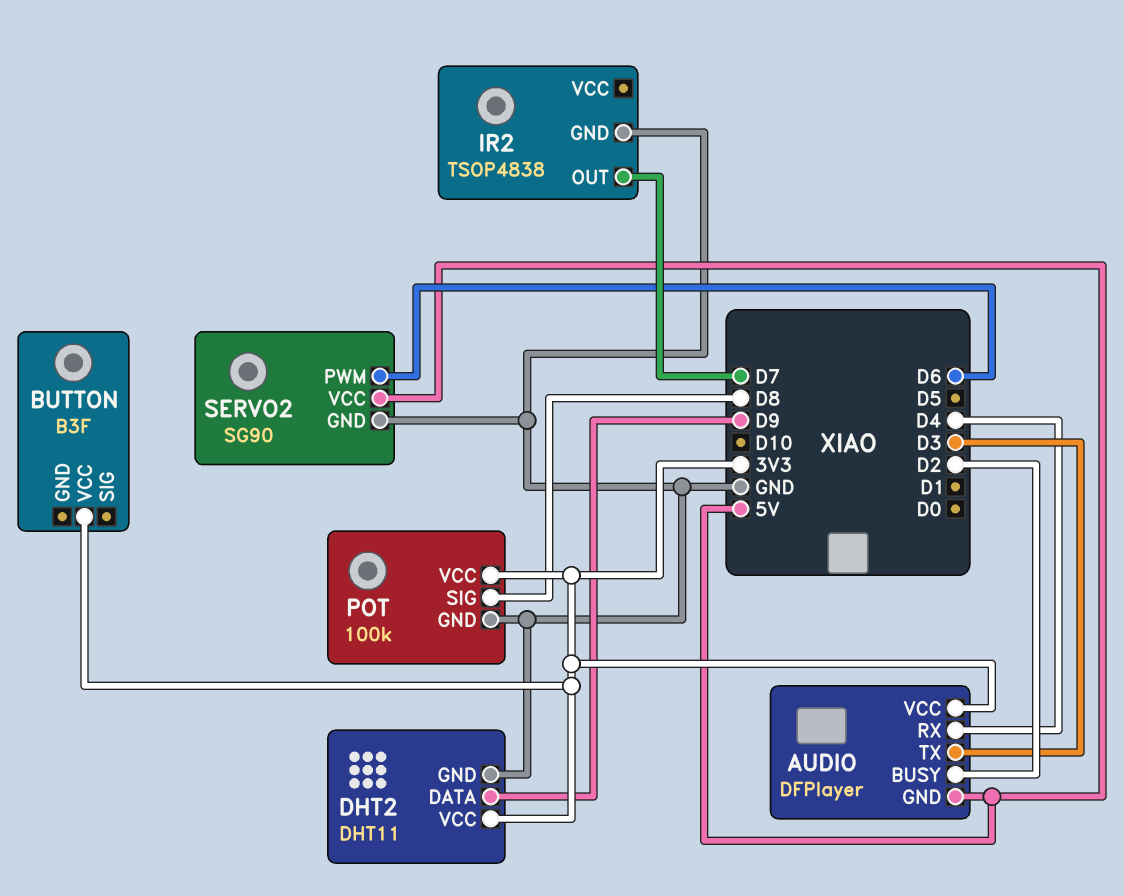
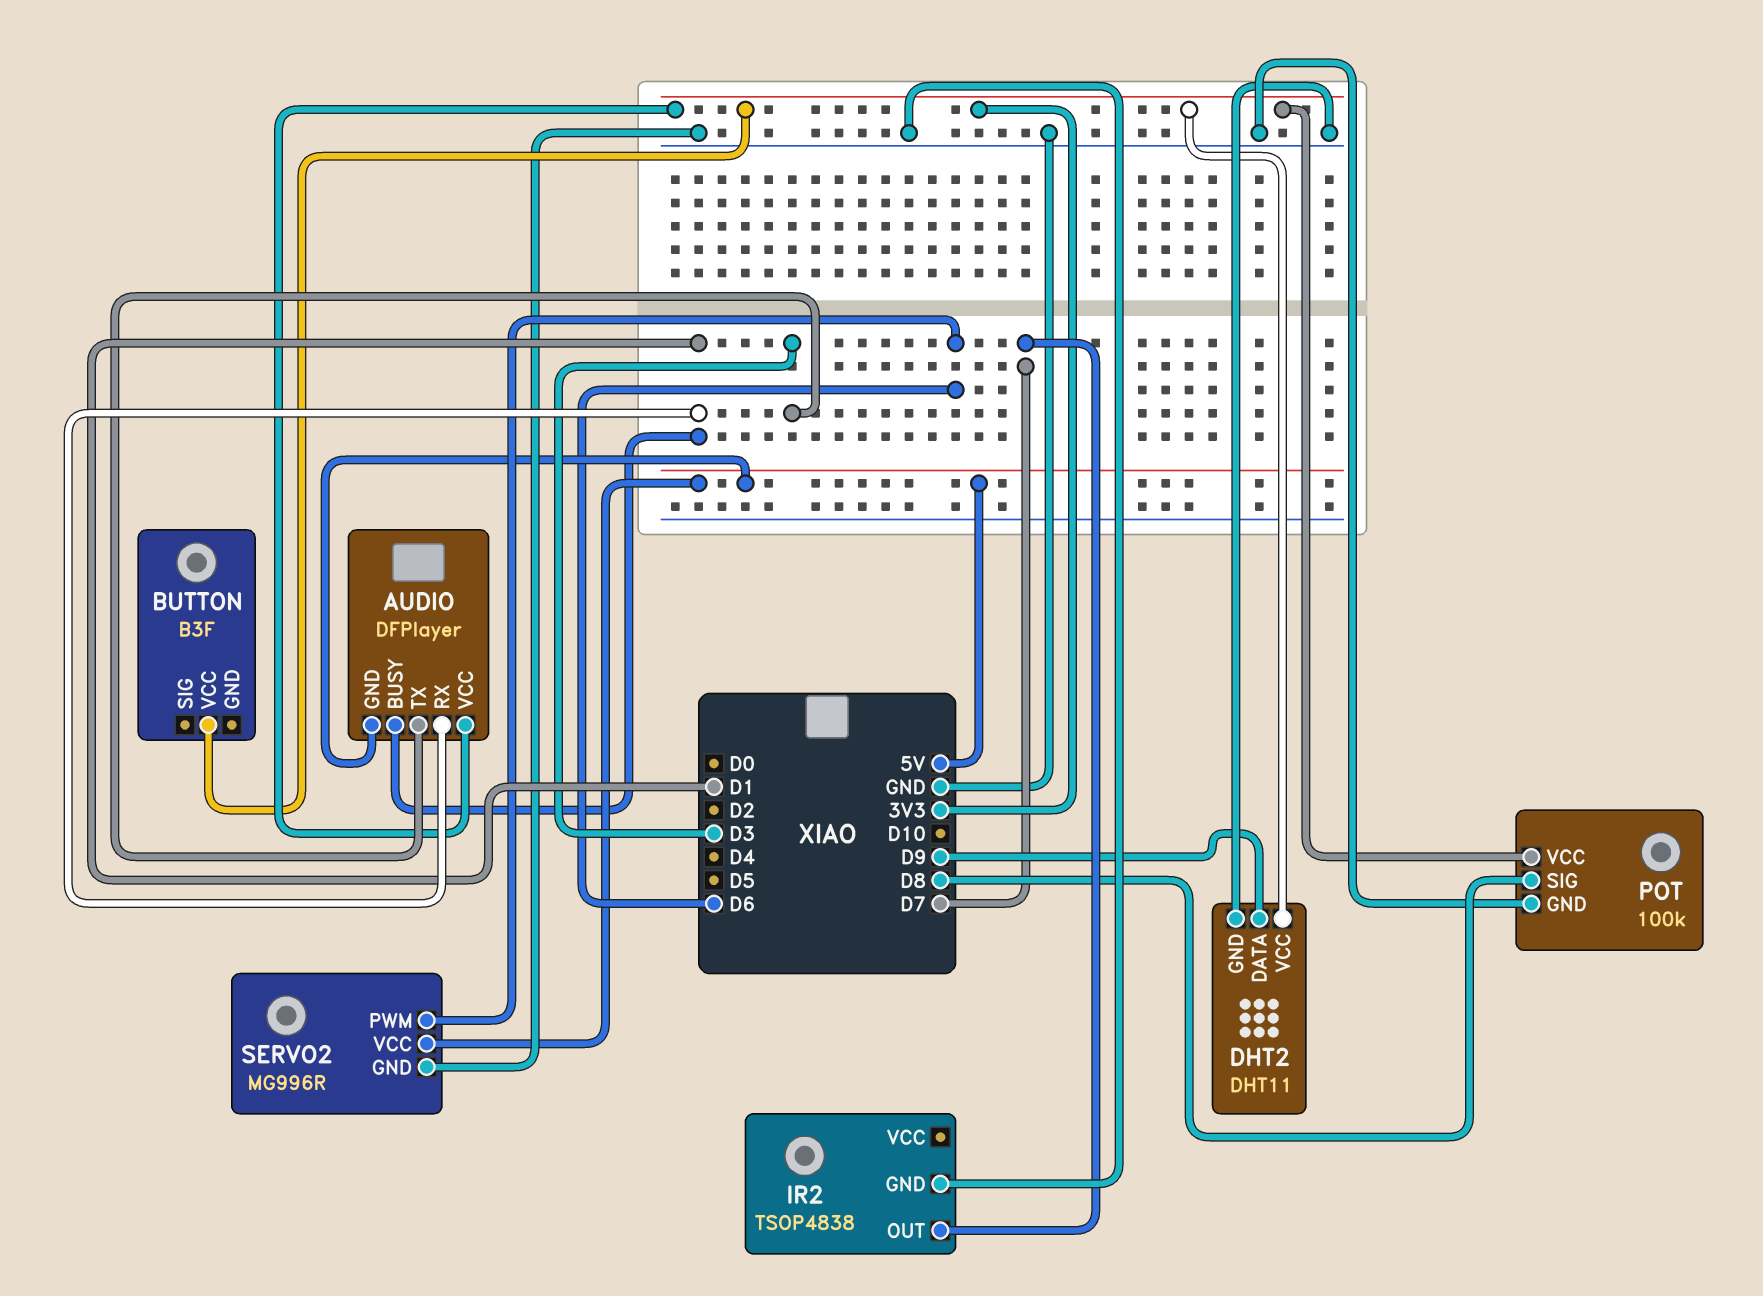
AUDIO pin BUSY: D2 -> D1
AUDIO pin RX: D4 -> D1
SERVO2: SG90 -> MG996R

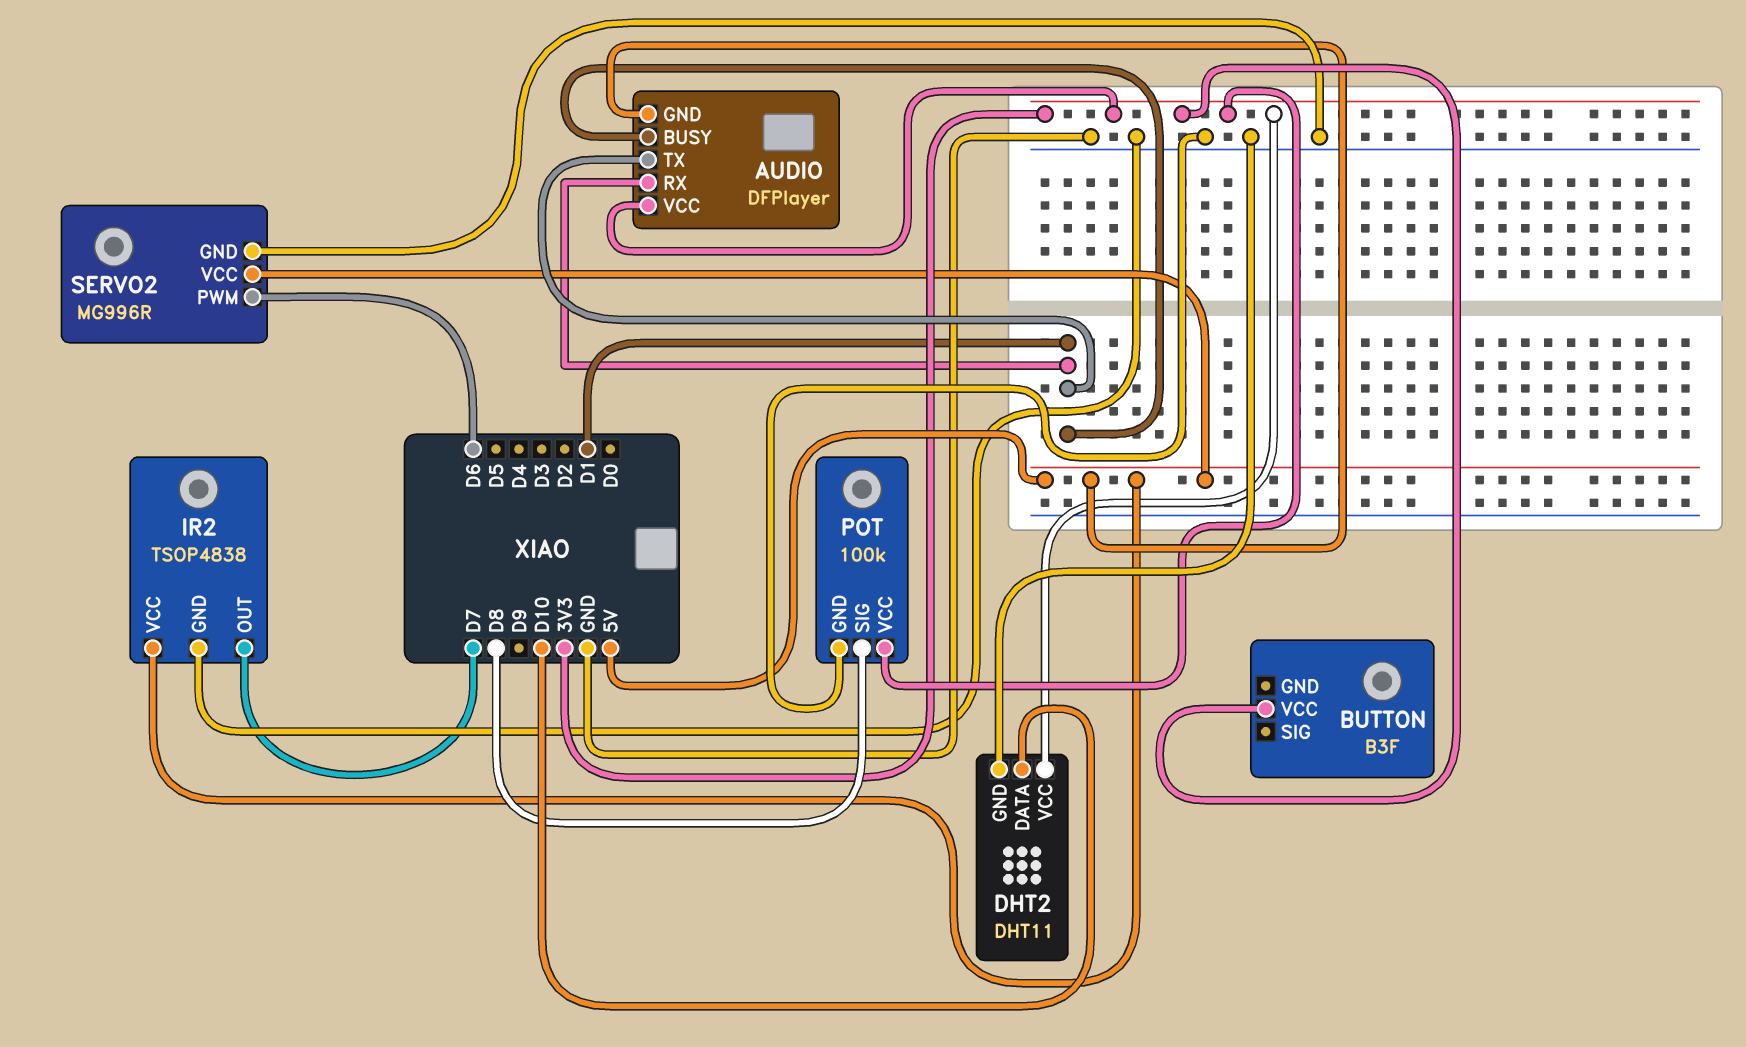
AUDIO pin TX: D3 -> D1
DHT2 pin DATA: D9 -> D10
IR2 pin VCC: none -> 5V

